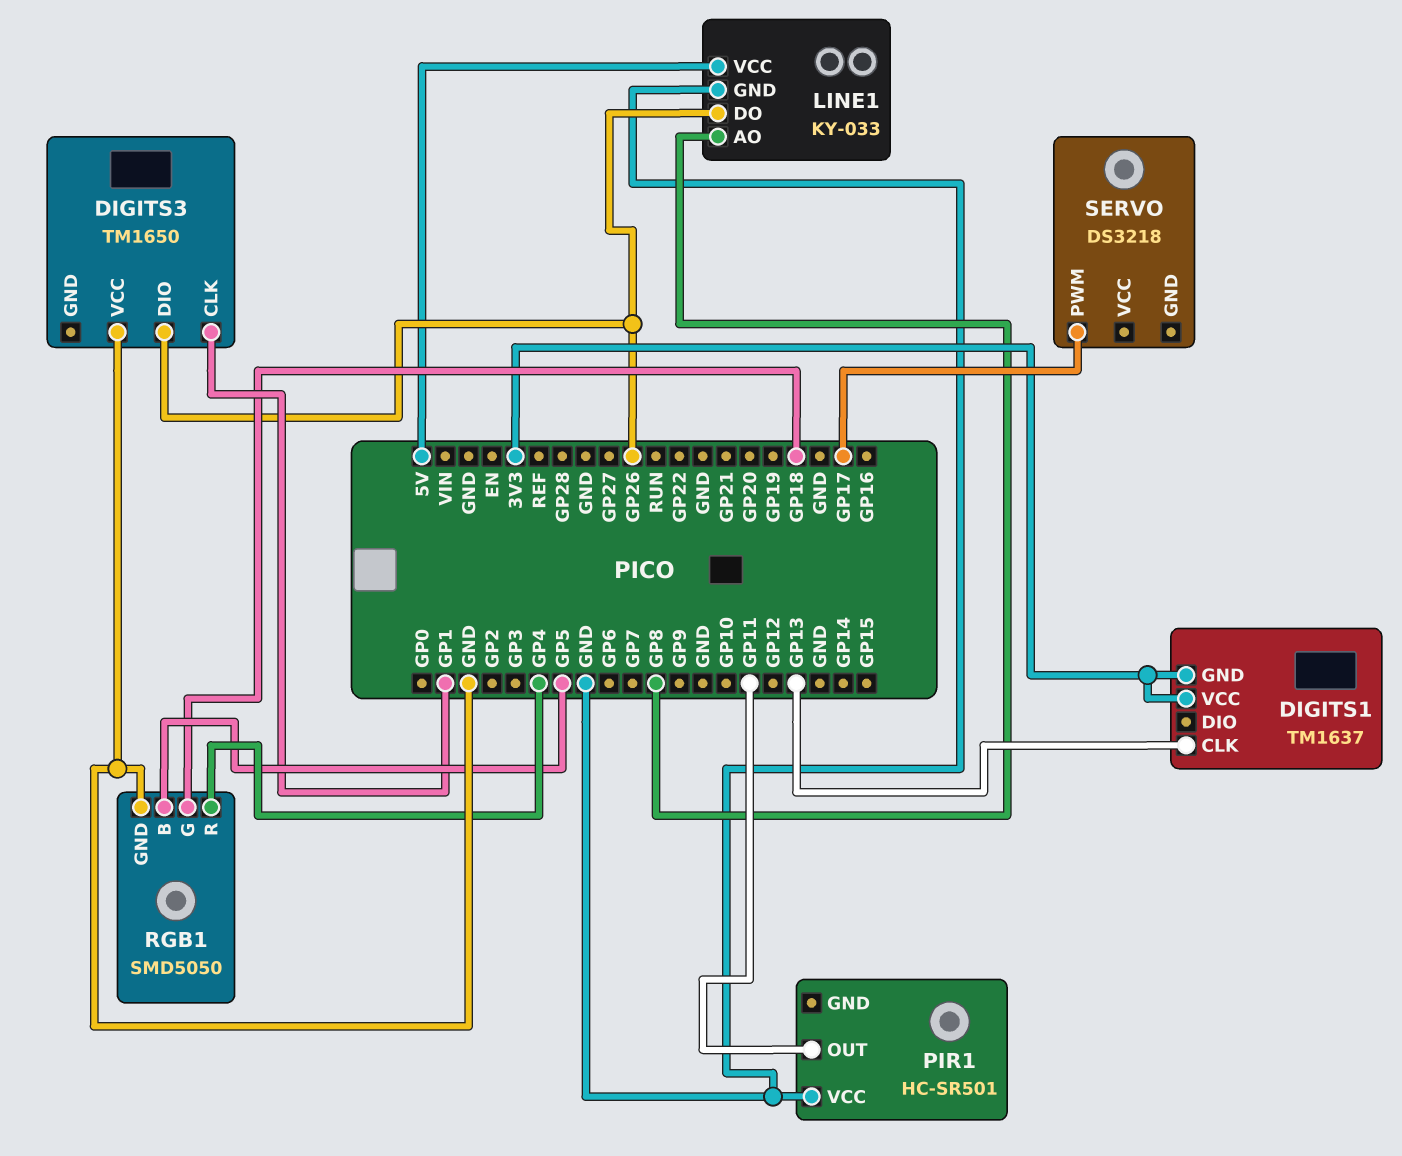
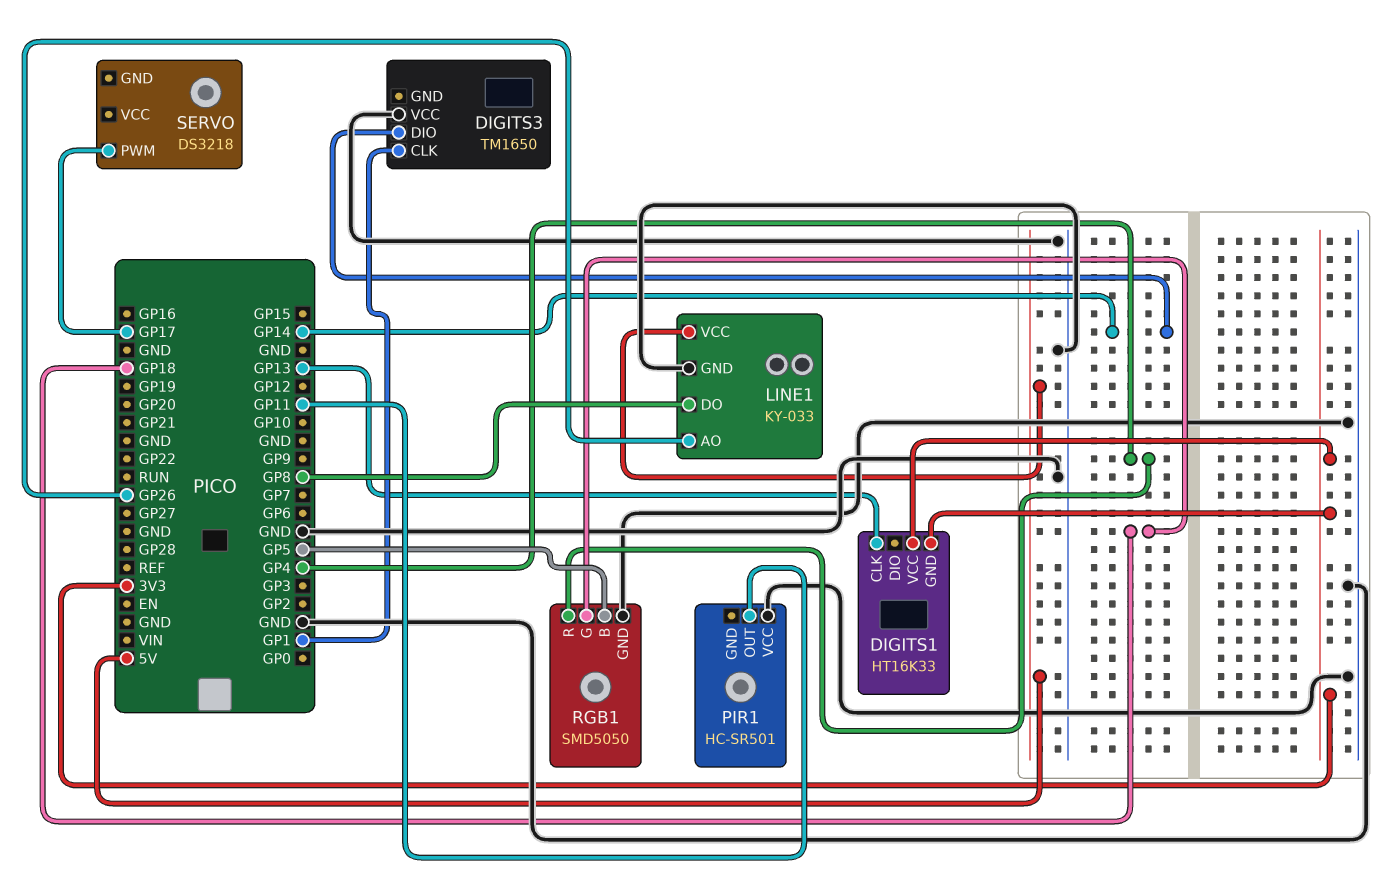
DIGITS1: TM1637 -> HT16K33
DIGITS3 pin DIO: GP26 -> GP14
LINE1 pin AO: GP8 -> GP26
LINE1 pin DO: GP26 -> GP8

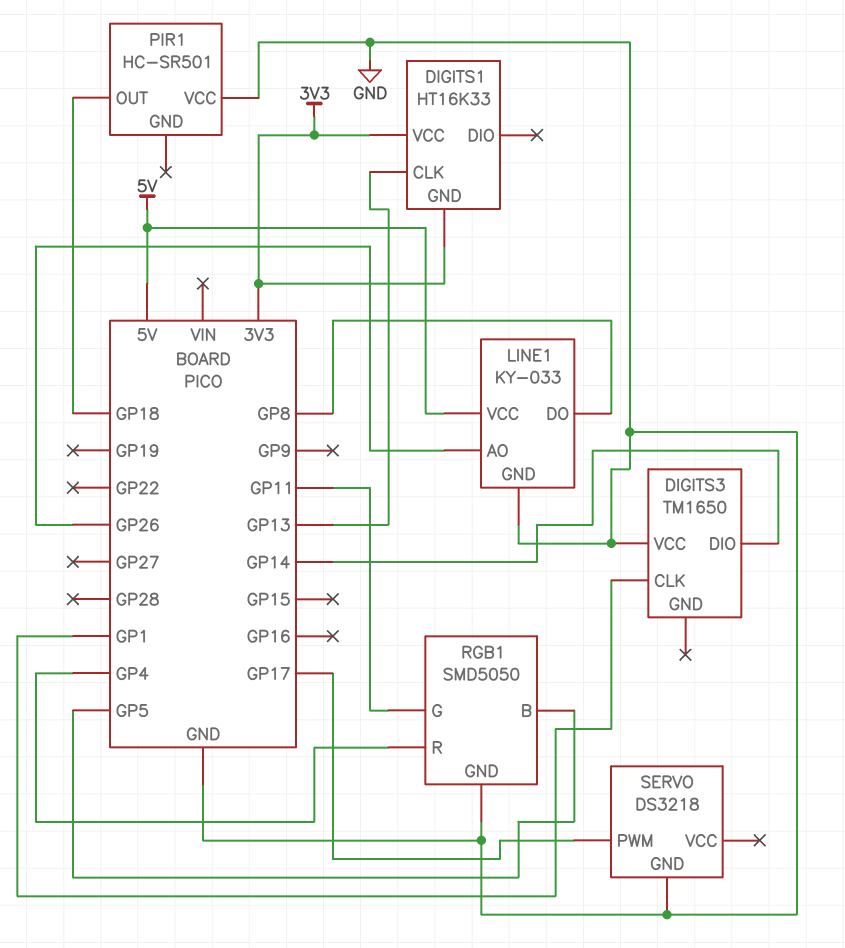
PIR1 pin OUT: GP11 -> GP18
RGB1 pin G: GP18 -> GP11
SERVO pin GND: none -> GND

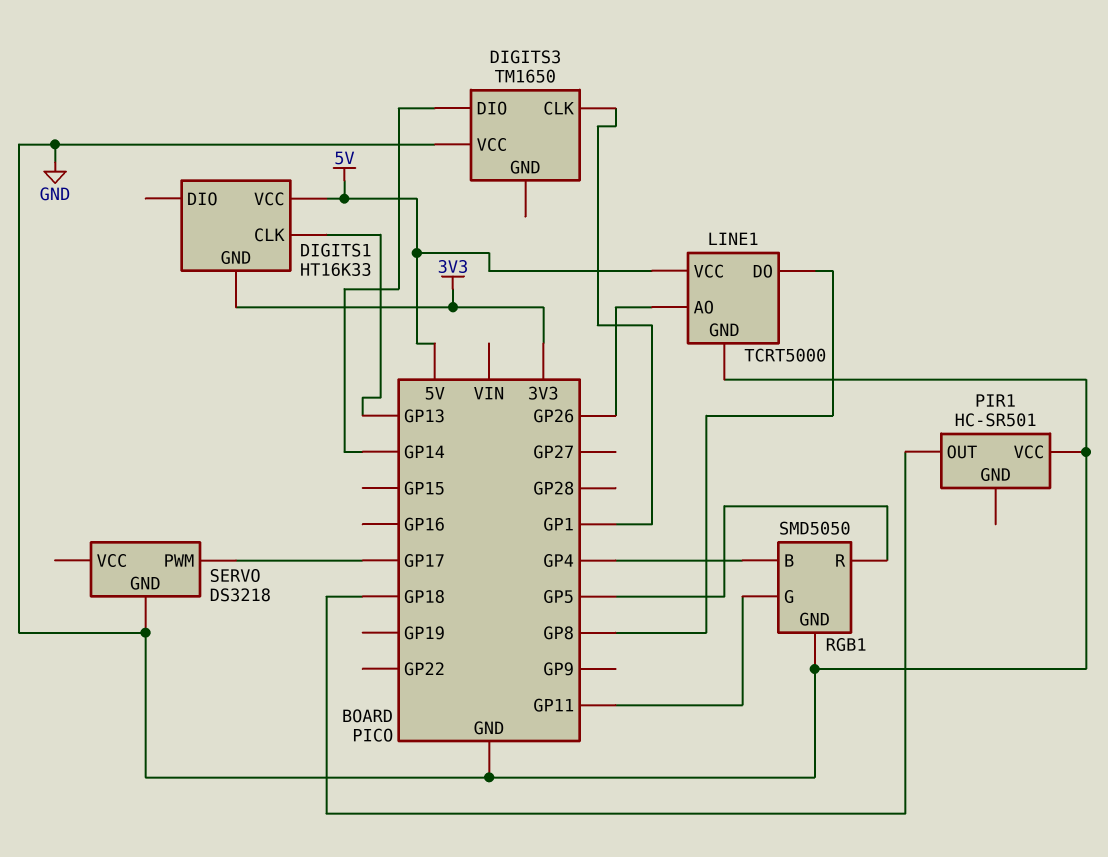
DIGITS1 pin VCC: 3V3 -> 5V
LINE1: KY-033 -> TCRT5000
RGB1 pin B: GP5 -> GP4
RGB1 pin R: GP4 -> GP5

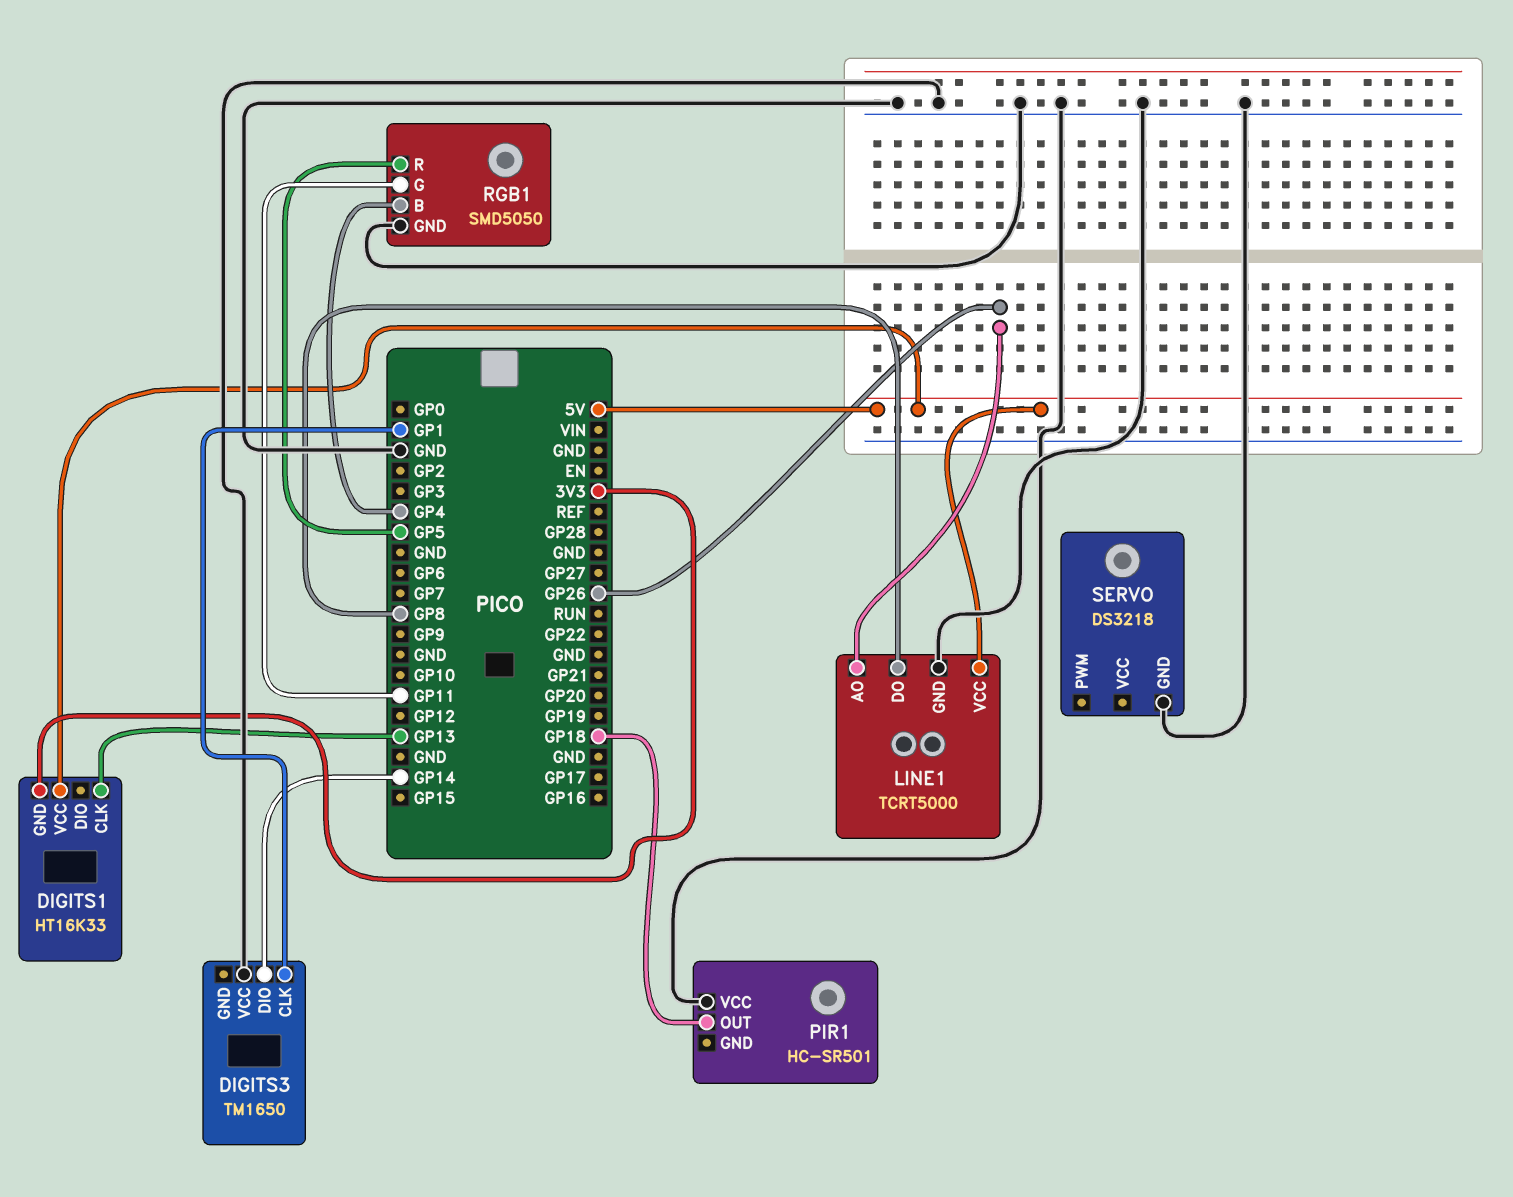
SERVO pin PWM: GP17 -> none

